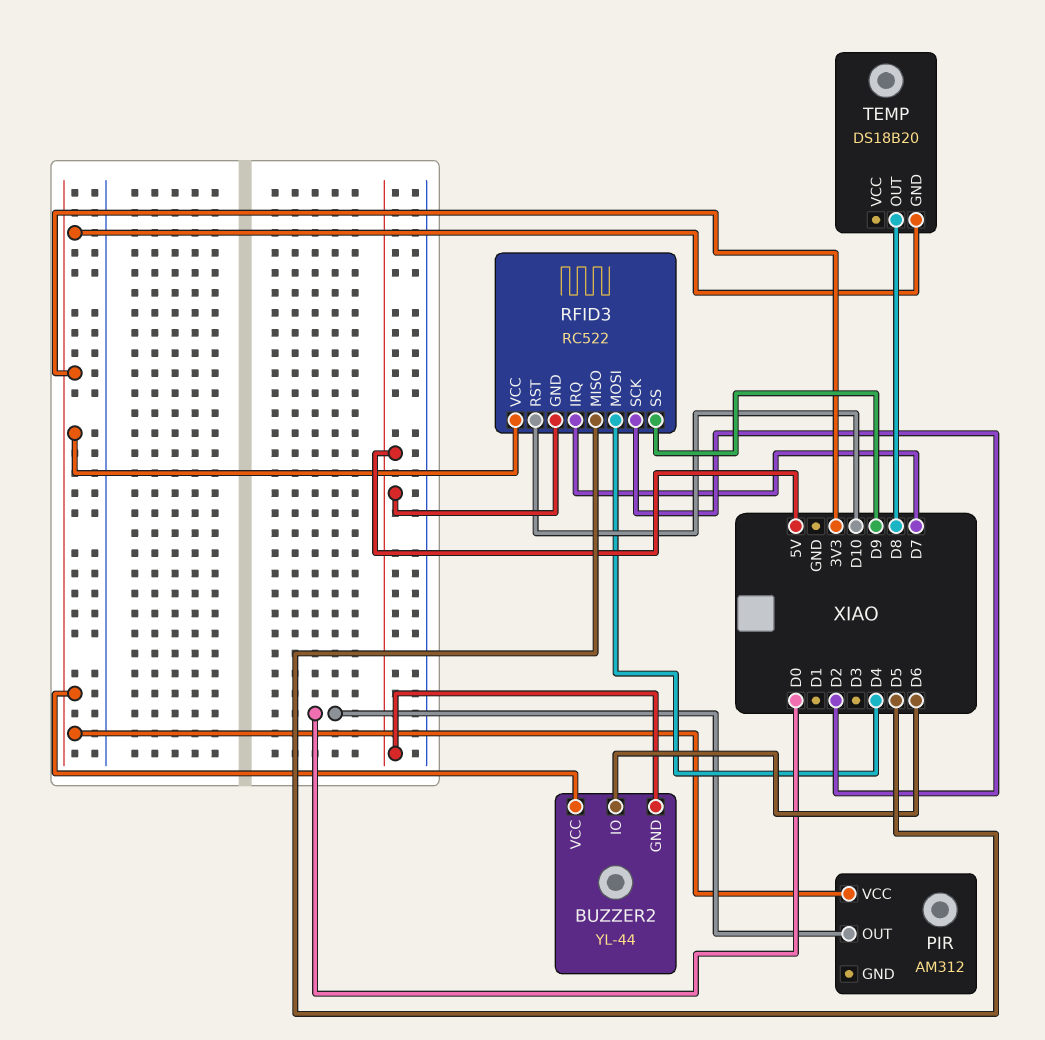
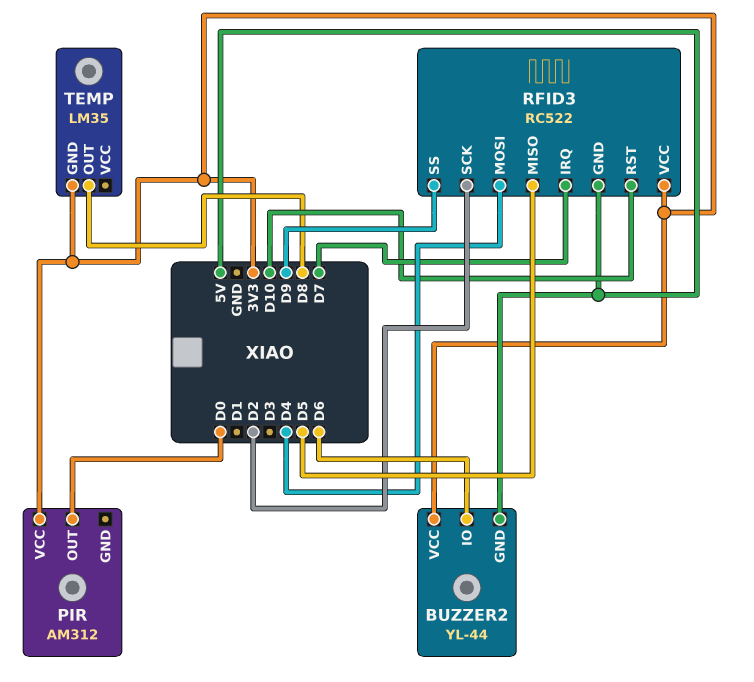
TEMP: DS18B20 -> LM35

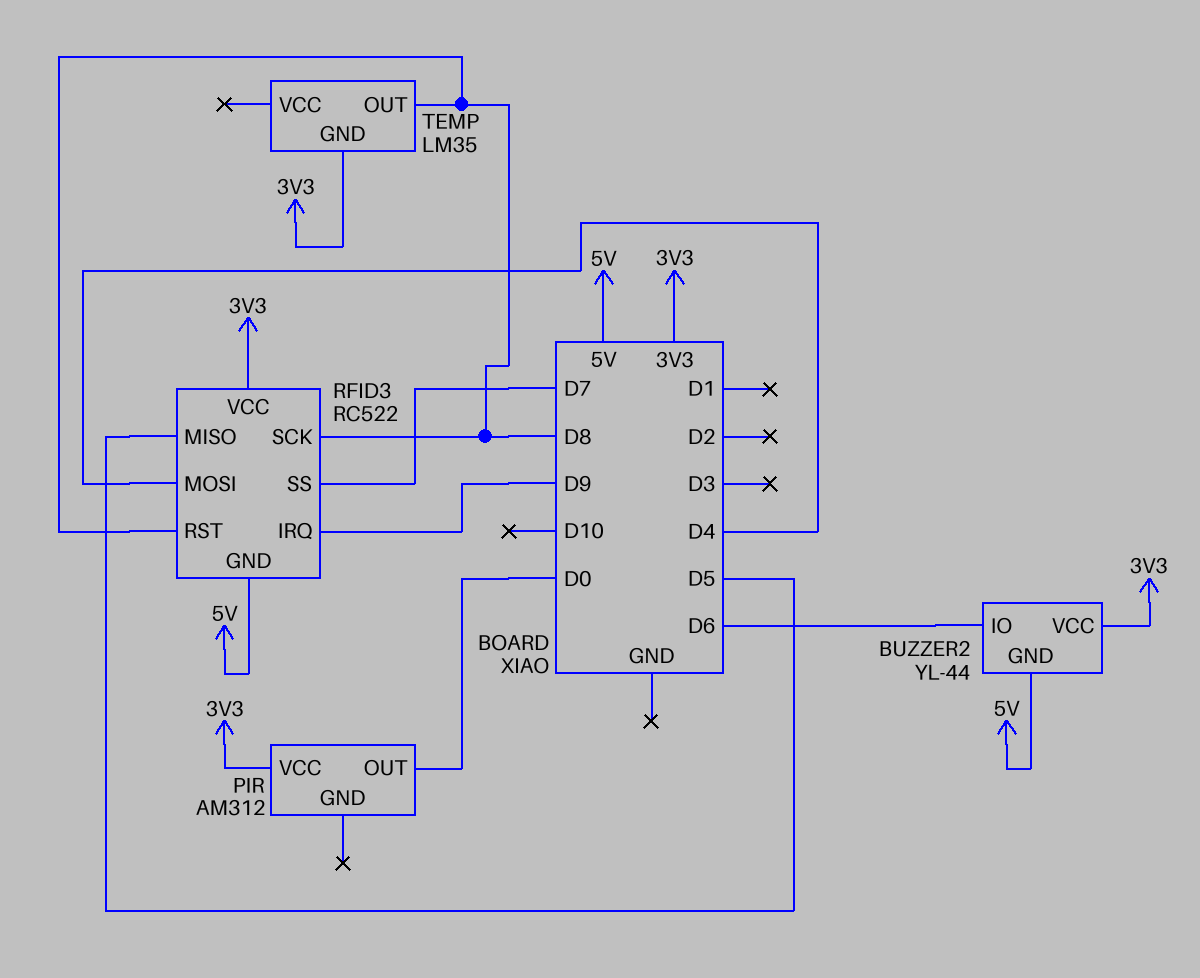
RFID3 pin IRQ: D7 -> D9
RFID3 pin RST: D10 -> D8
RFID3 pin SCK: D2 -> D8
RFID3 pin SS: D9 -> D7

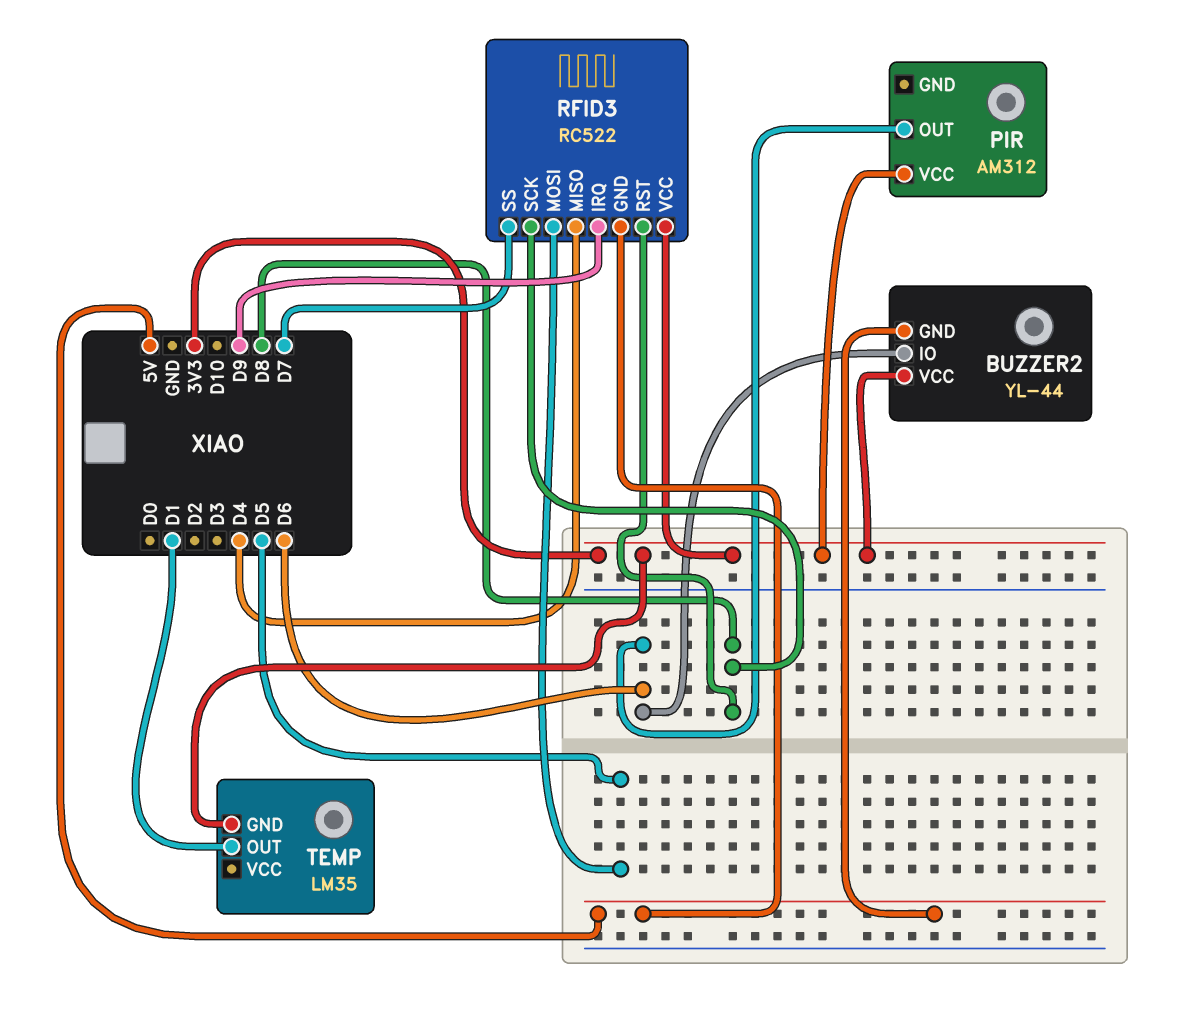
PIR pin OUT: D0 -> D6
RFID3 pin MISO: D5 -> D4
RFID3 pin MOSI: D4 -> D5
TEMP pin OUT: D8 -> D1

